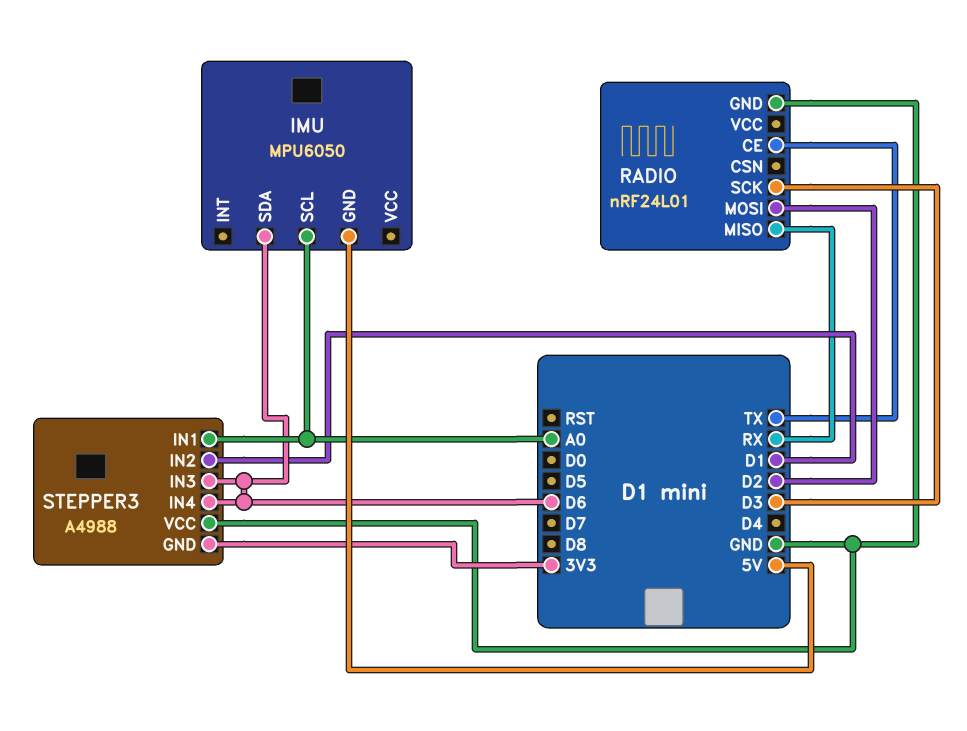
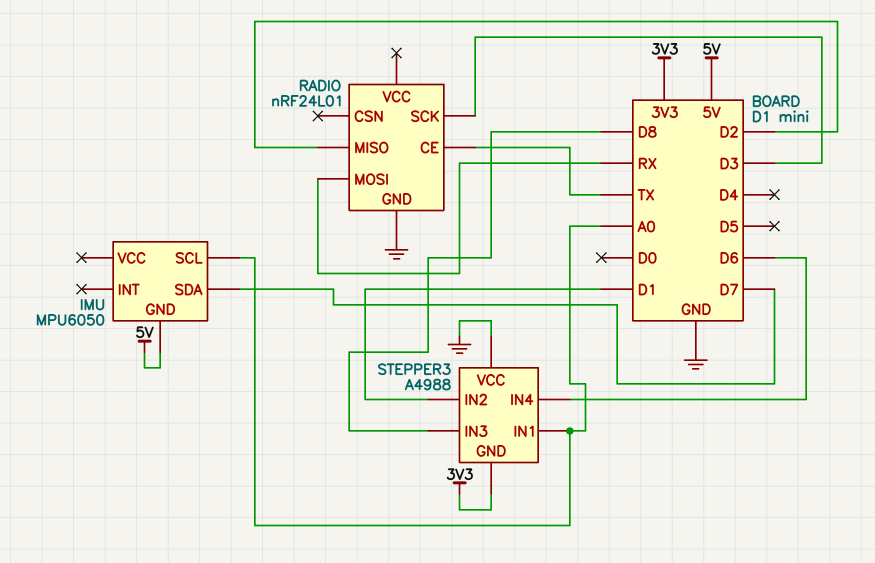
IMU pin SDA: D6 -> D7
RADIO pin MISO: RX -> D2
RADIO pin MOSI: D2 -> RX
STEPPER3 pin IN3: D6 -> D8

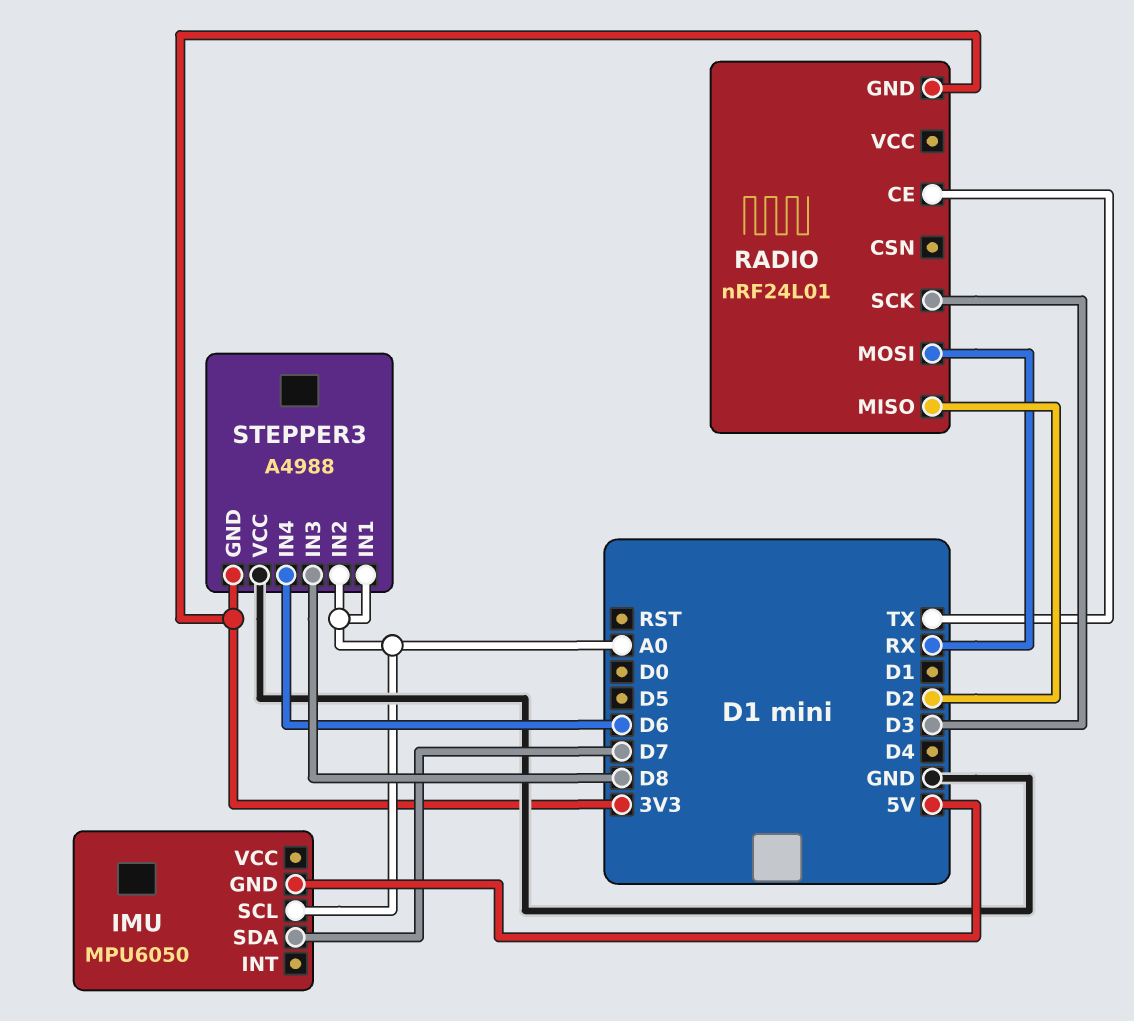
RADIO pin GND: GND -> 3V3
STEPPER3 pin IN2: D1 -> A0

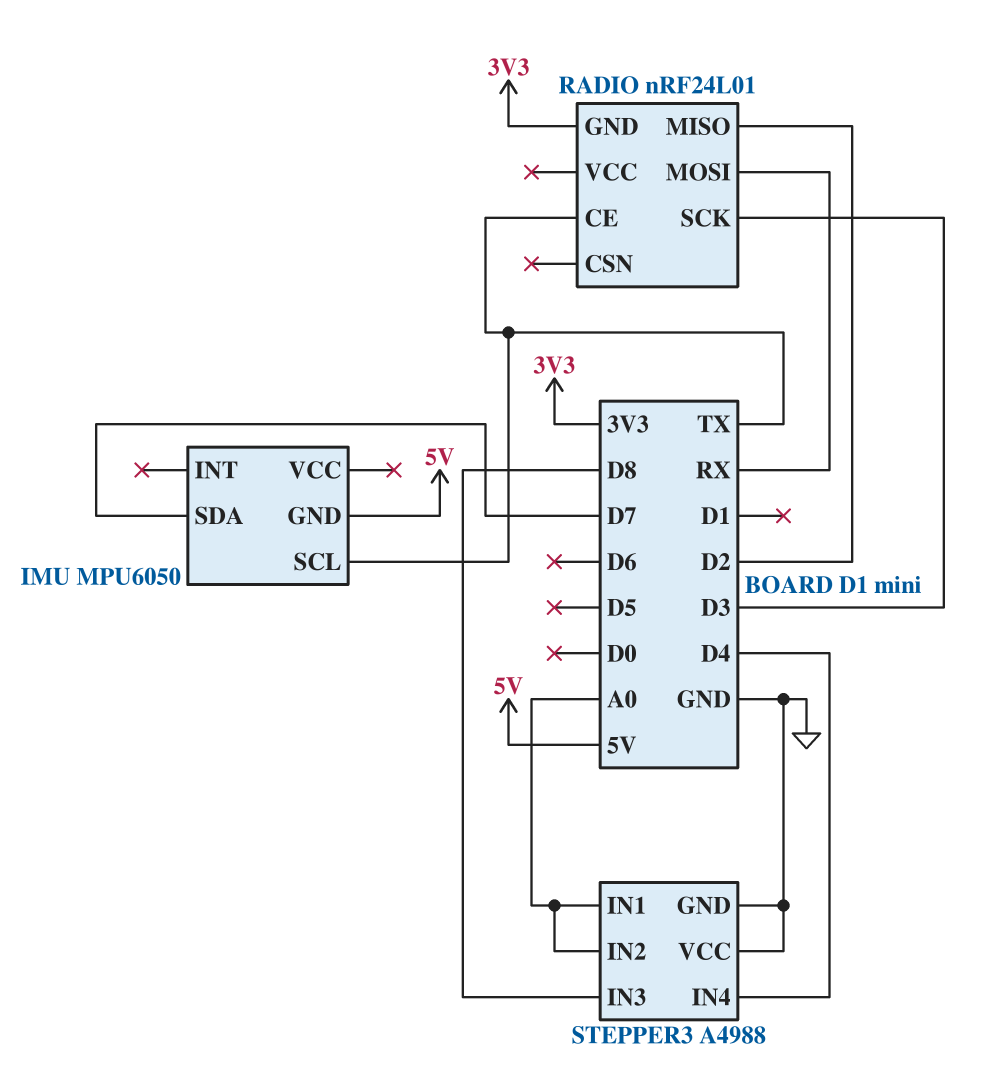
IMU pin SCL: A0 -> TX
STEPPER3 pin GND: 3V3 -> GND
STEPPER3 pin IN4: D6 -> D4

